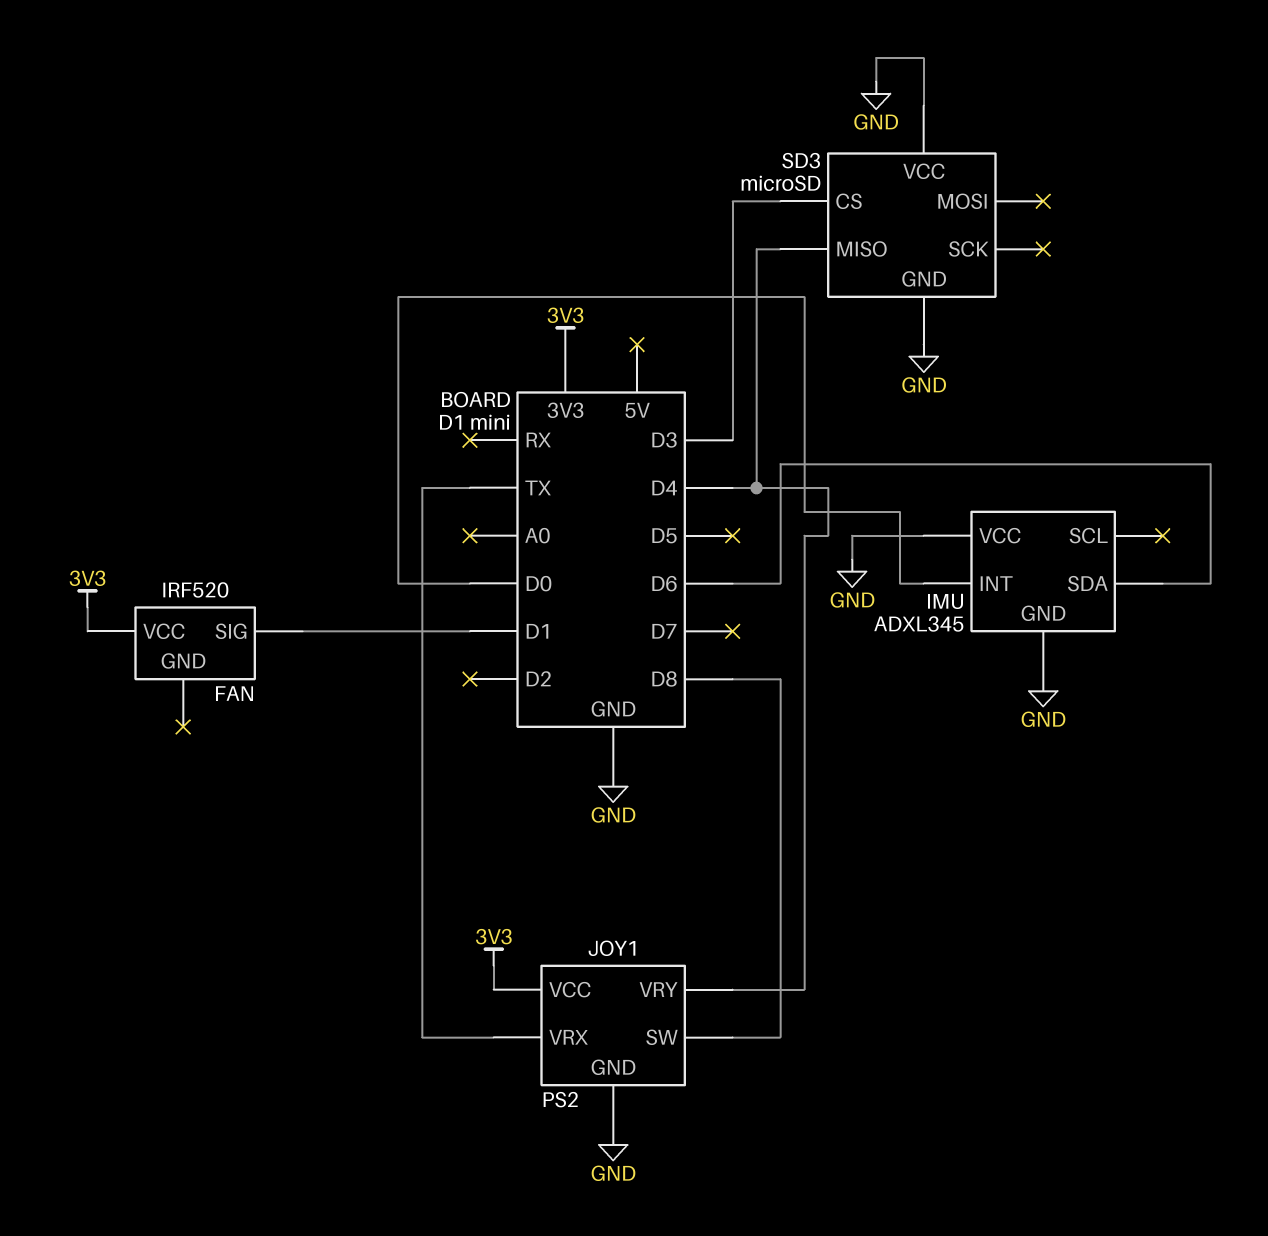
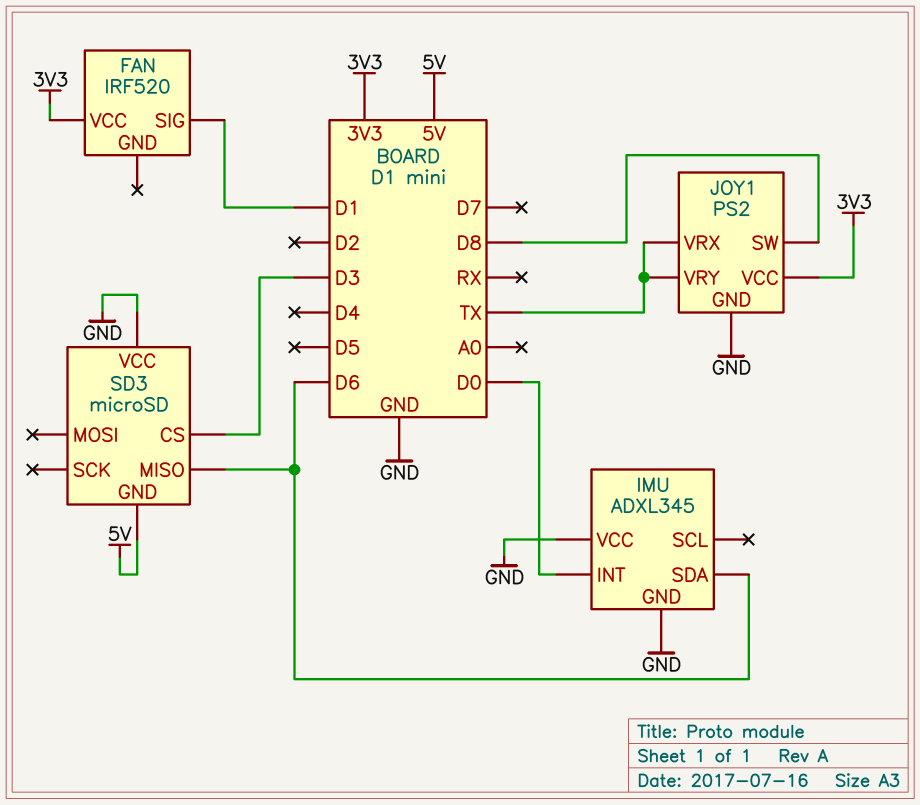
JOY1 pin VRY: D4 -> TX
SD3 pin GND: GND -> 5V
SD3 pin MISO: D4 -> D6

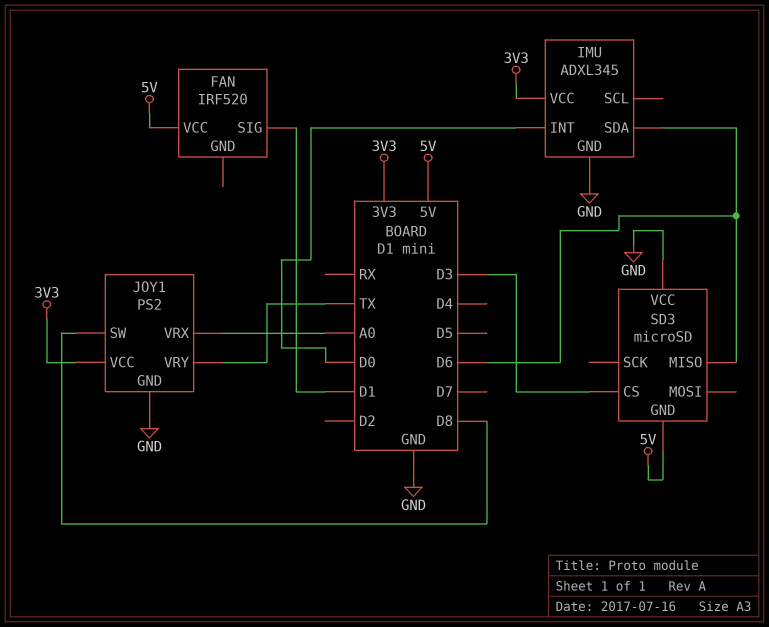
FAN pin VCC: 3V3 -> 5V
IMU pin VCC: GND -> 3V3
JOY1 pin VRX: TX -> A0

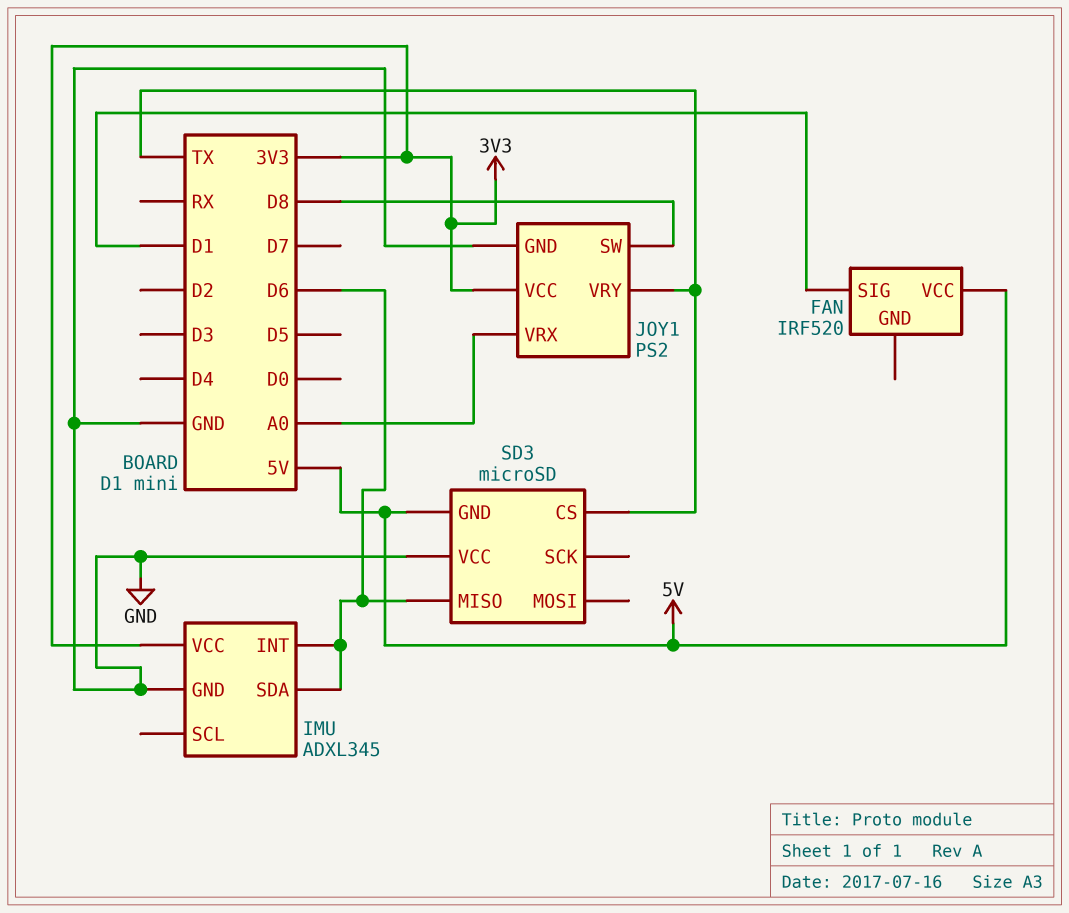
IMU pin INT: D0 -> D6
SD3 pin CS: D3 -> TX

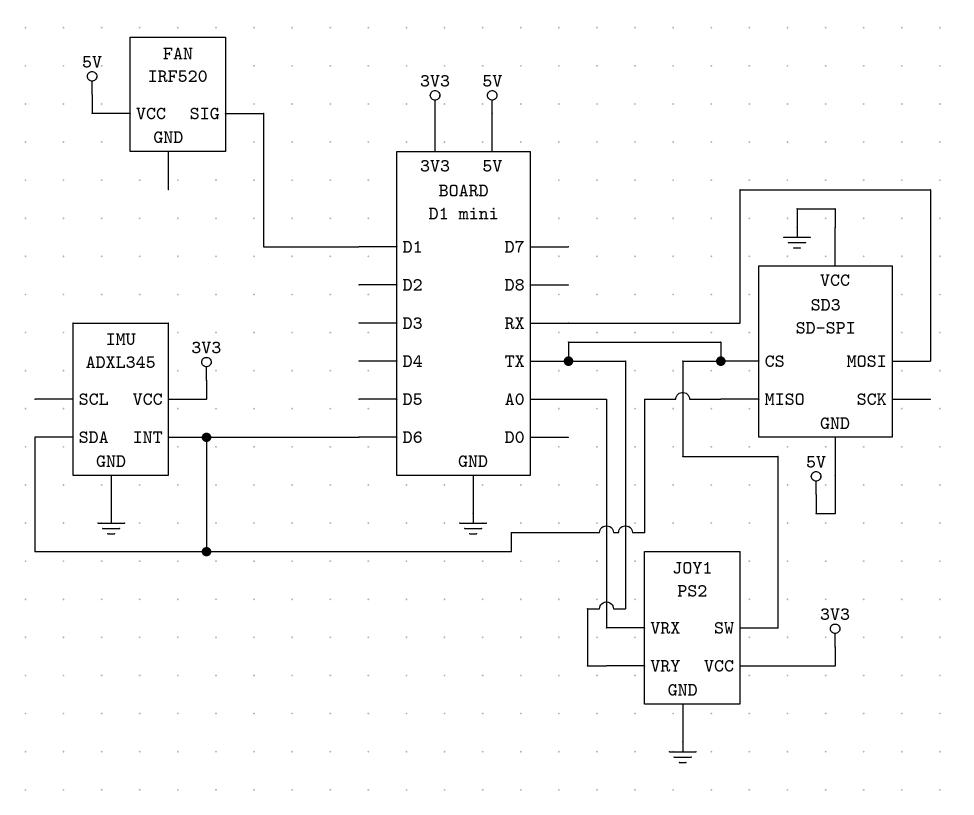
JOY1 pin SW: D8 -> TX
SD3: microSD -> SD-SPI
SD3 pin MOSI: none -> RX

